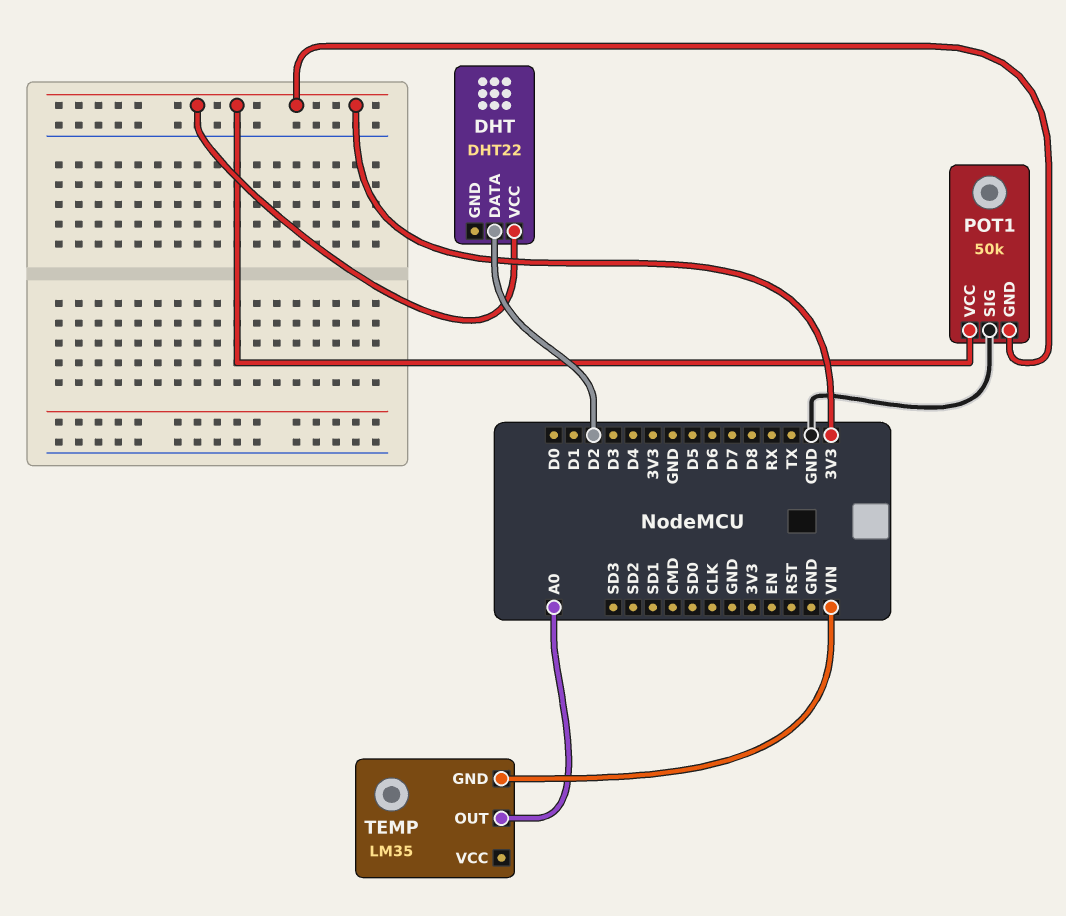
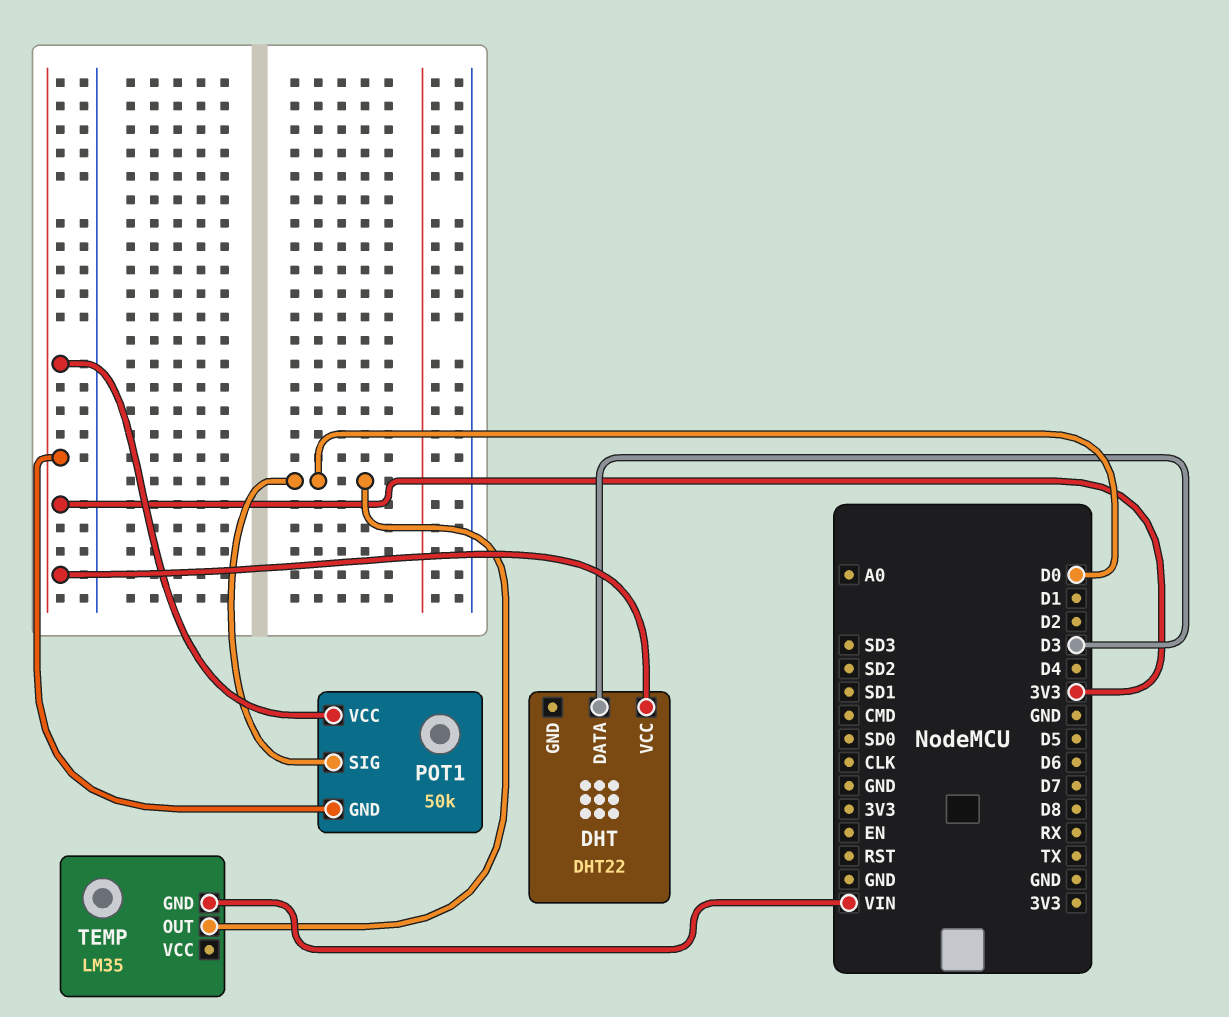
DHT pin DATA: D2 -> D3
POT1 pin SIG: GND -> D0
TEMP pin OUT: A0 -> D0

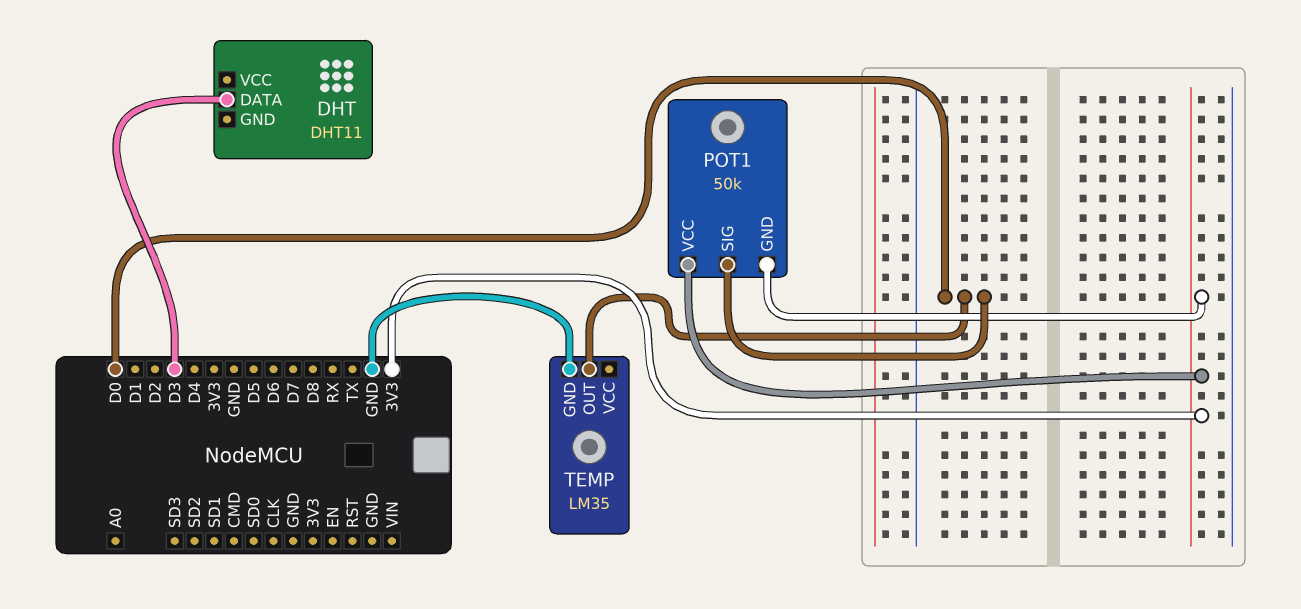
DHT: DHT22 -> DHT11
DHT pin VCC: 3V3 -> none
TEMP pin GND: VIN -> GND

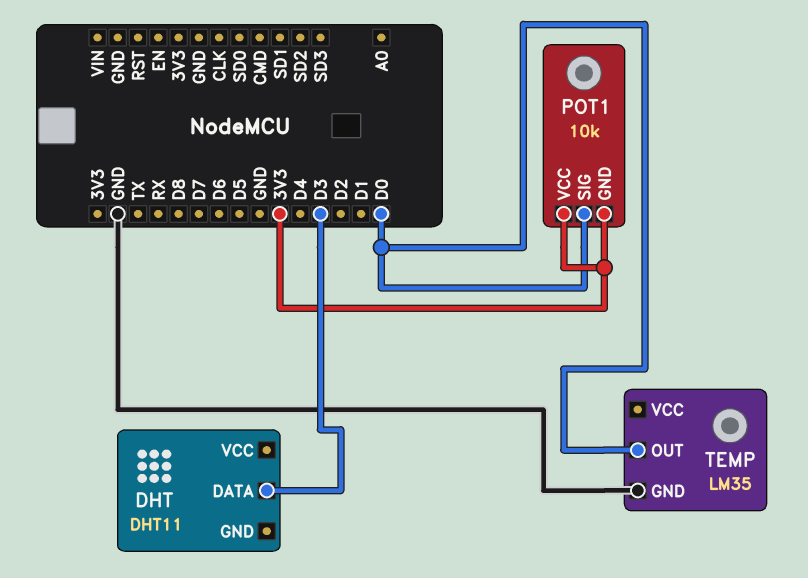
POT1: 50k -> 10k

